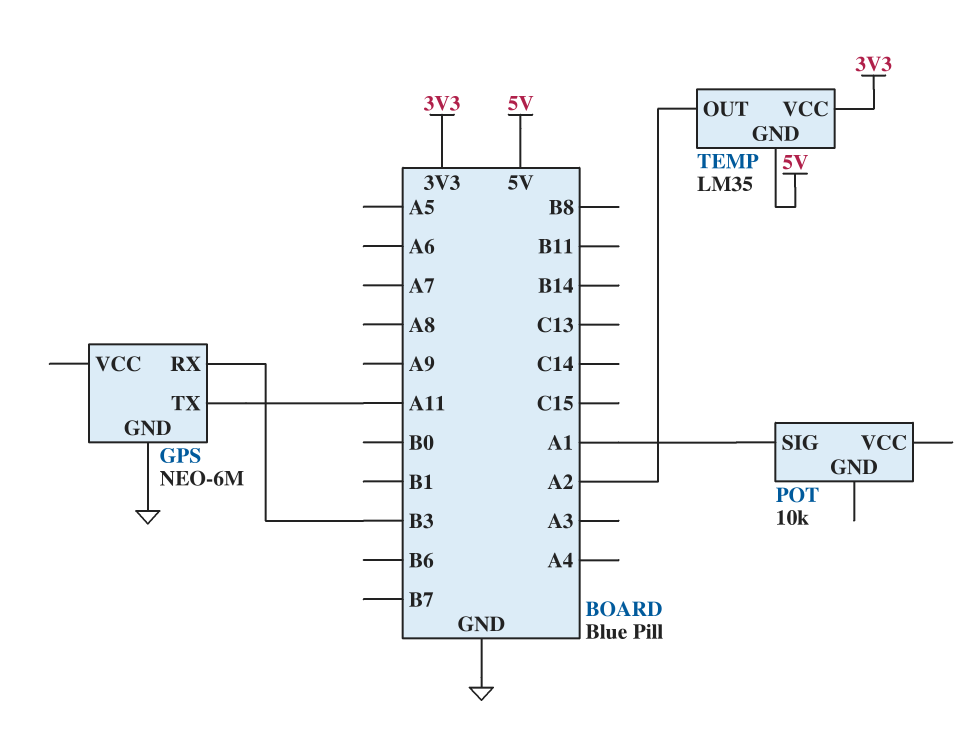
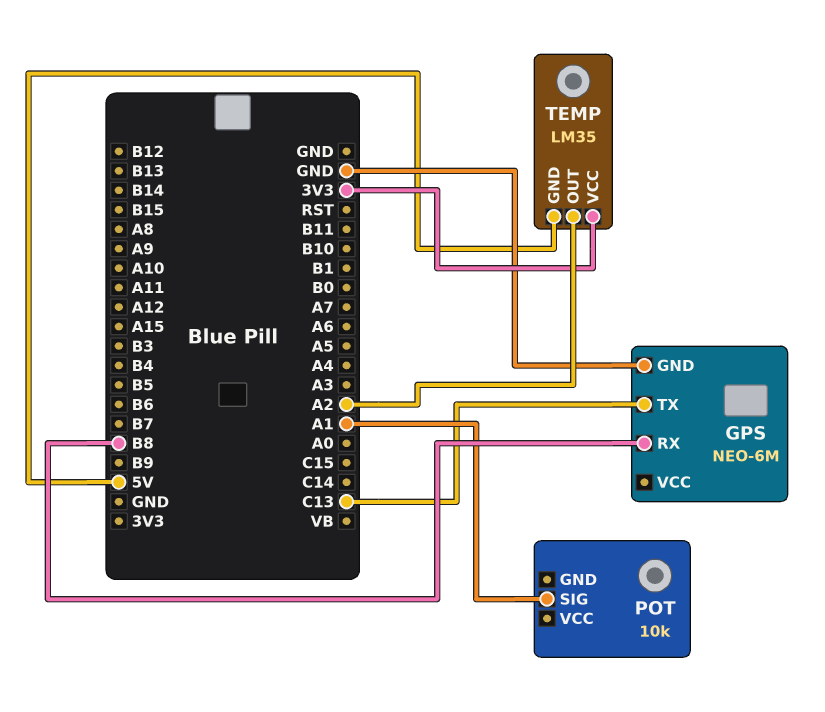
GPS pin RX: B3 -> B8
GPS pin TX: A11 -> C13

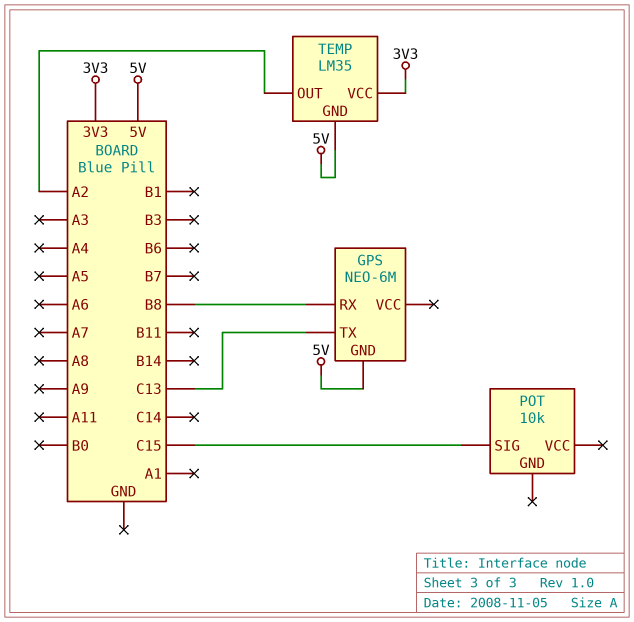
GPS pin GND: GND -> 5V
POT pin SIG: A1 -> C15

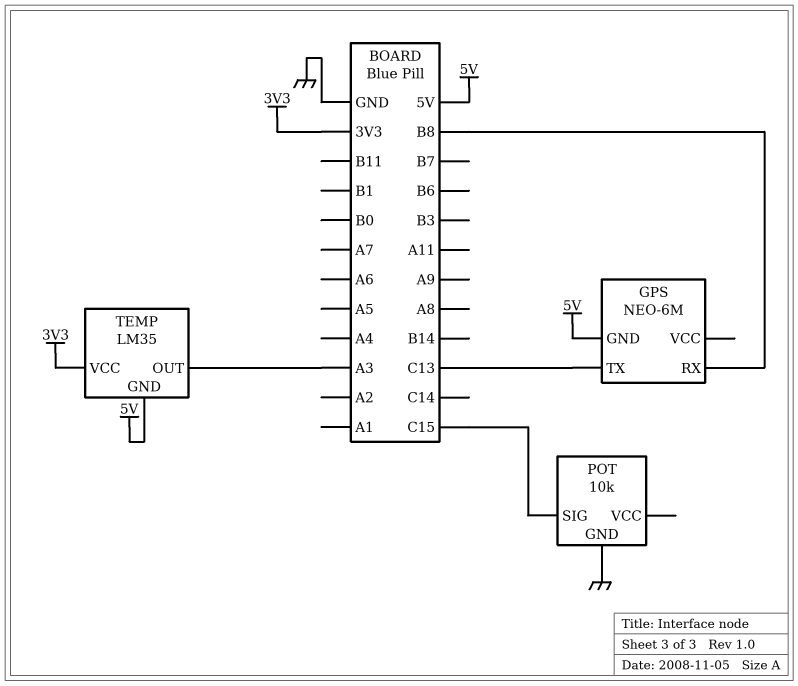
POT pin GND: none -> GND
TEMP pin OUT: A2 -> A3

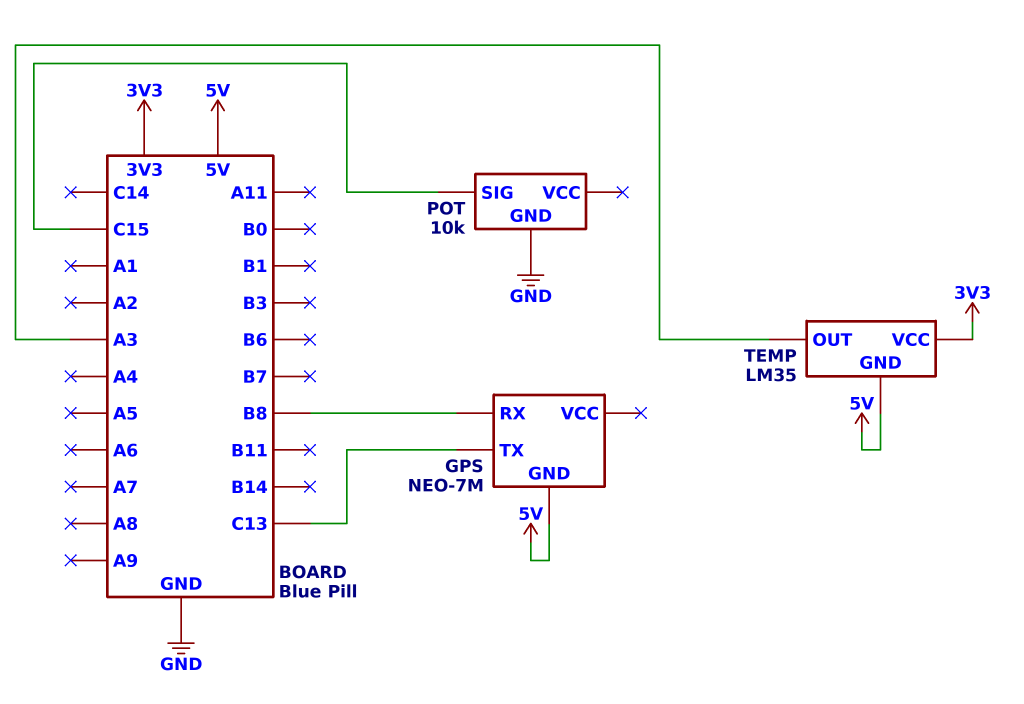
GPS: NEO-6M -> NEO-7M

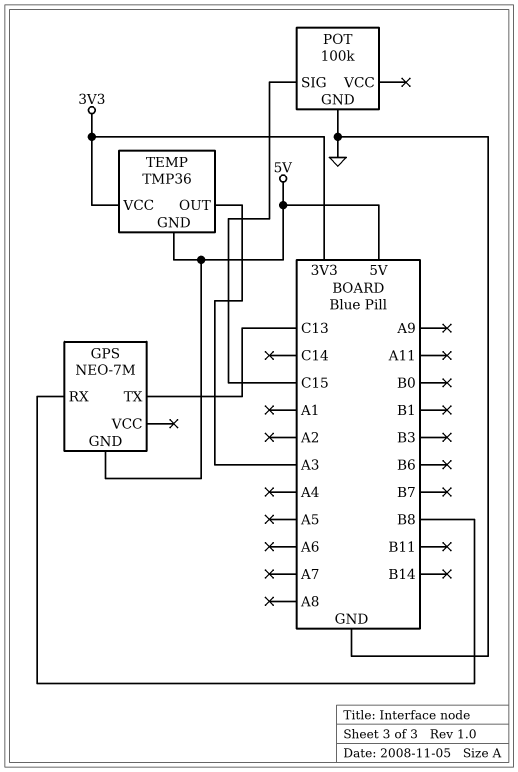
POT: 10k -> 100k
TEMP: LM35 -> TMP36

